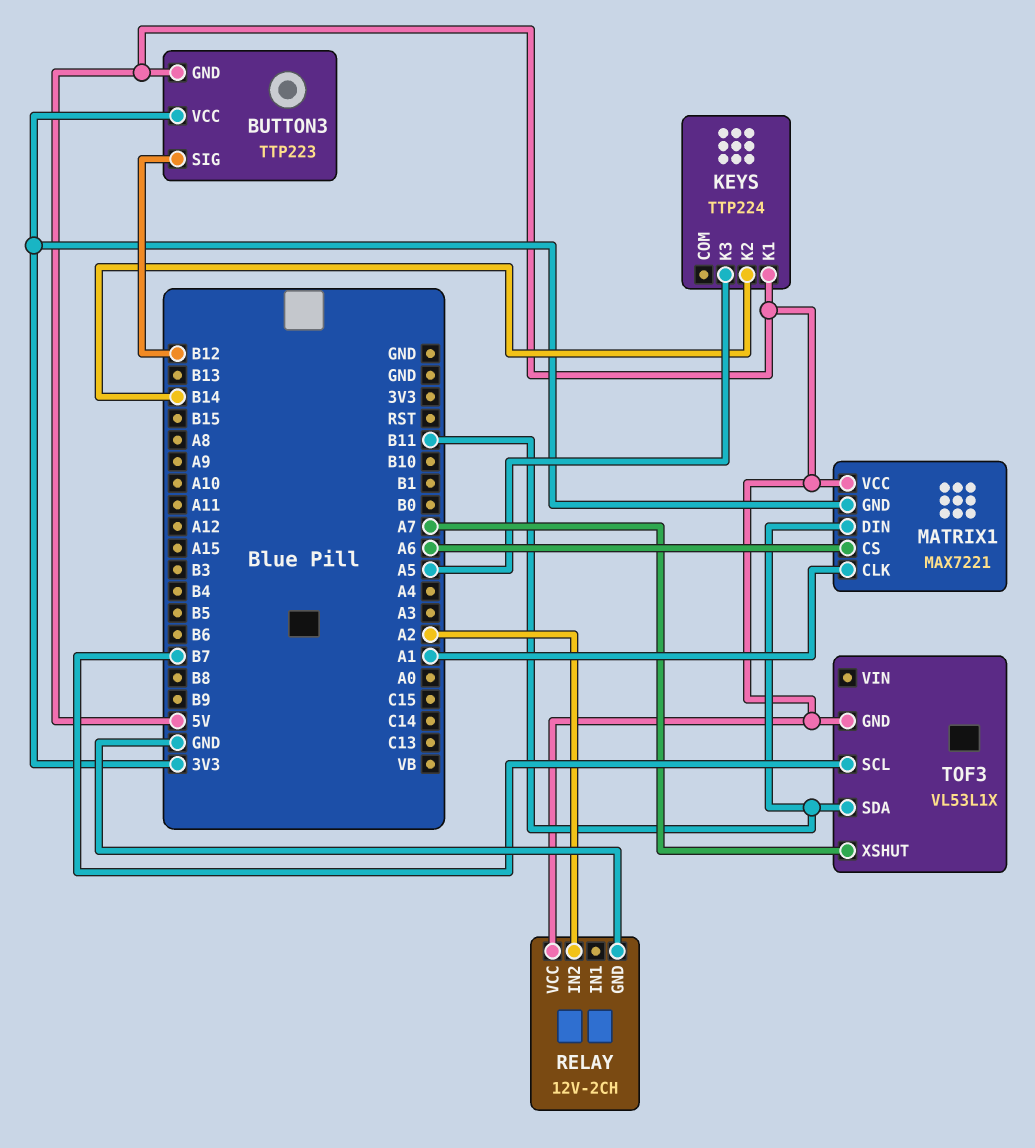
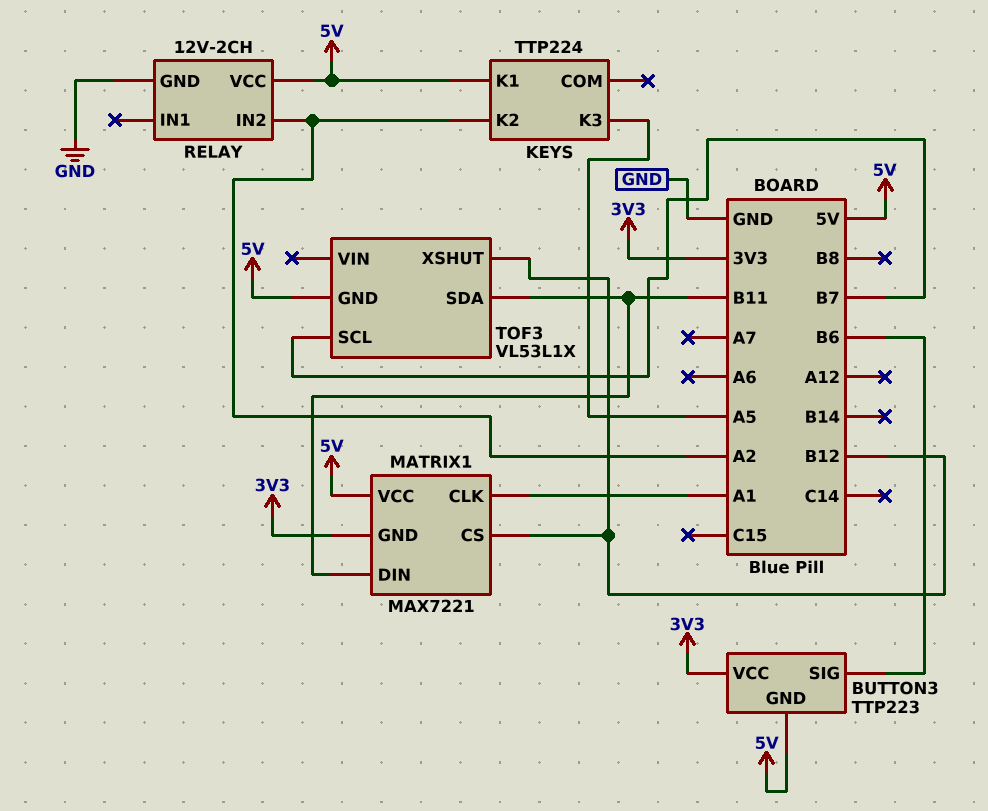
BUTTON3 pin SIG: B12 -> B6
KEYS pin K2: B14 -> A2
MATRIX1 pin CS: A6 -> B12
TOF3 pin XSHUT: A7 -> B12

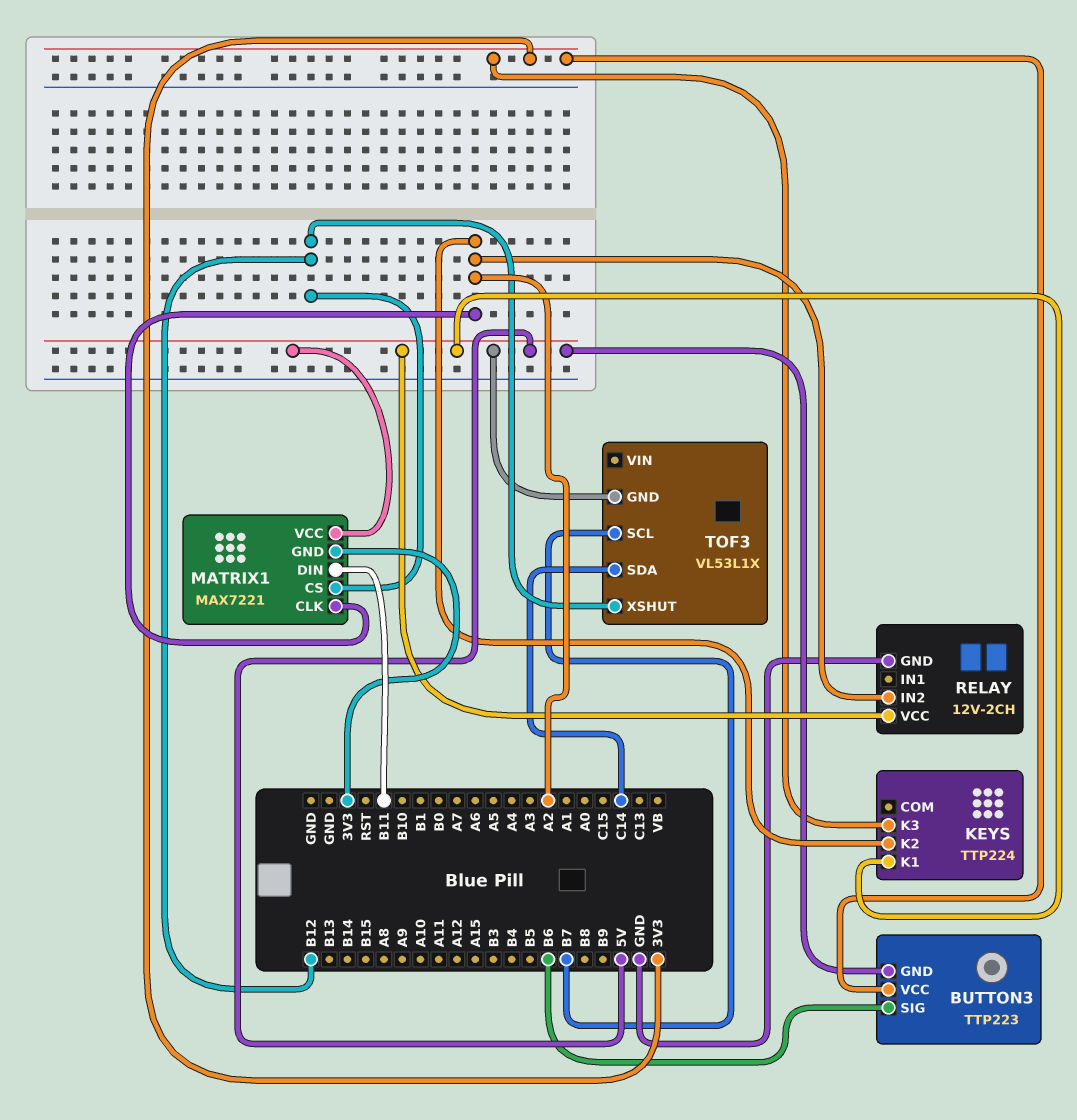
KEYS pin K3: A5 -> 3V3
MATRIX1 pin CLK: A1 -> A2
TOF3 pin SDA: B11 -> C14

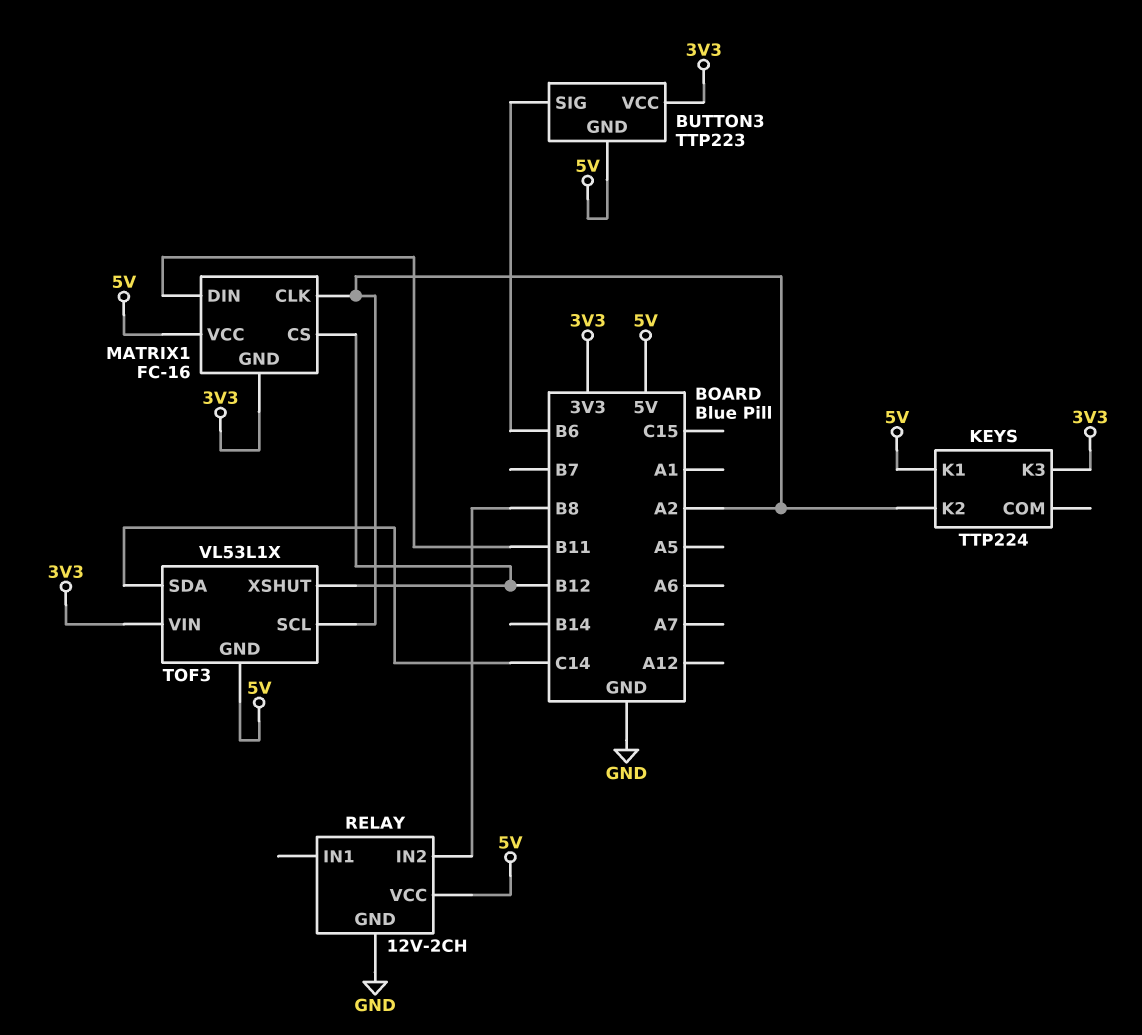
MATRIX1: MAX7221 -> FC-16
RELAY pin IN2: A2 -> B8
TOF3 pin SCL: B7 -> A2
TOF3 pin VIN: none -> 3V3

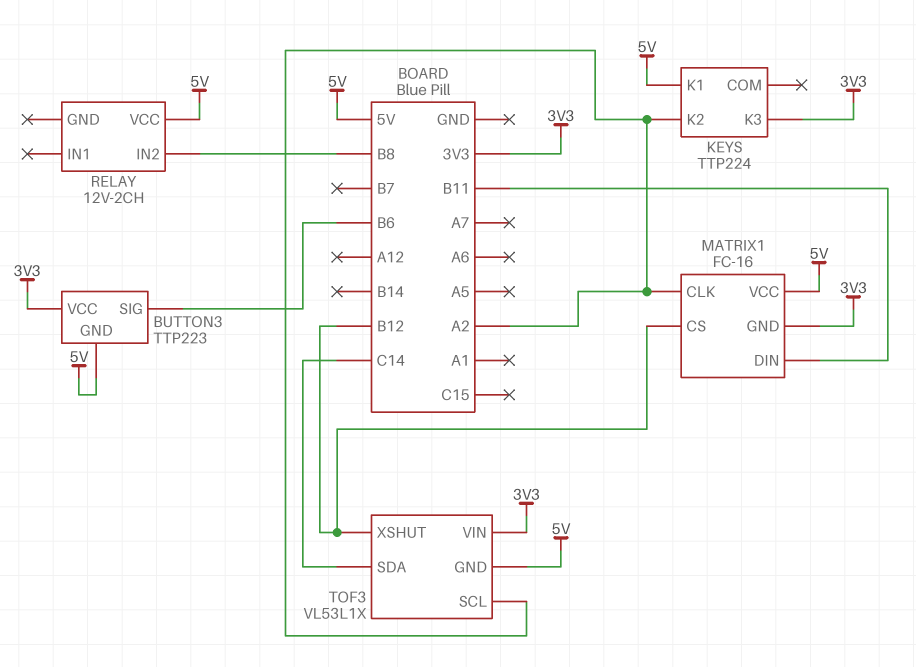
RELAY pin GND: GND -> none

